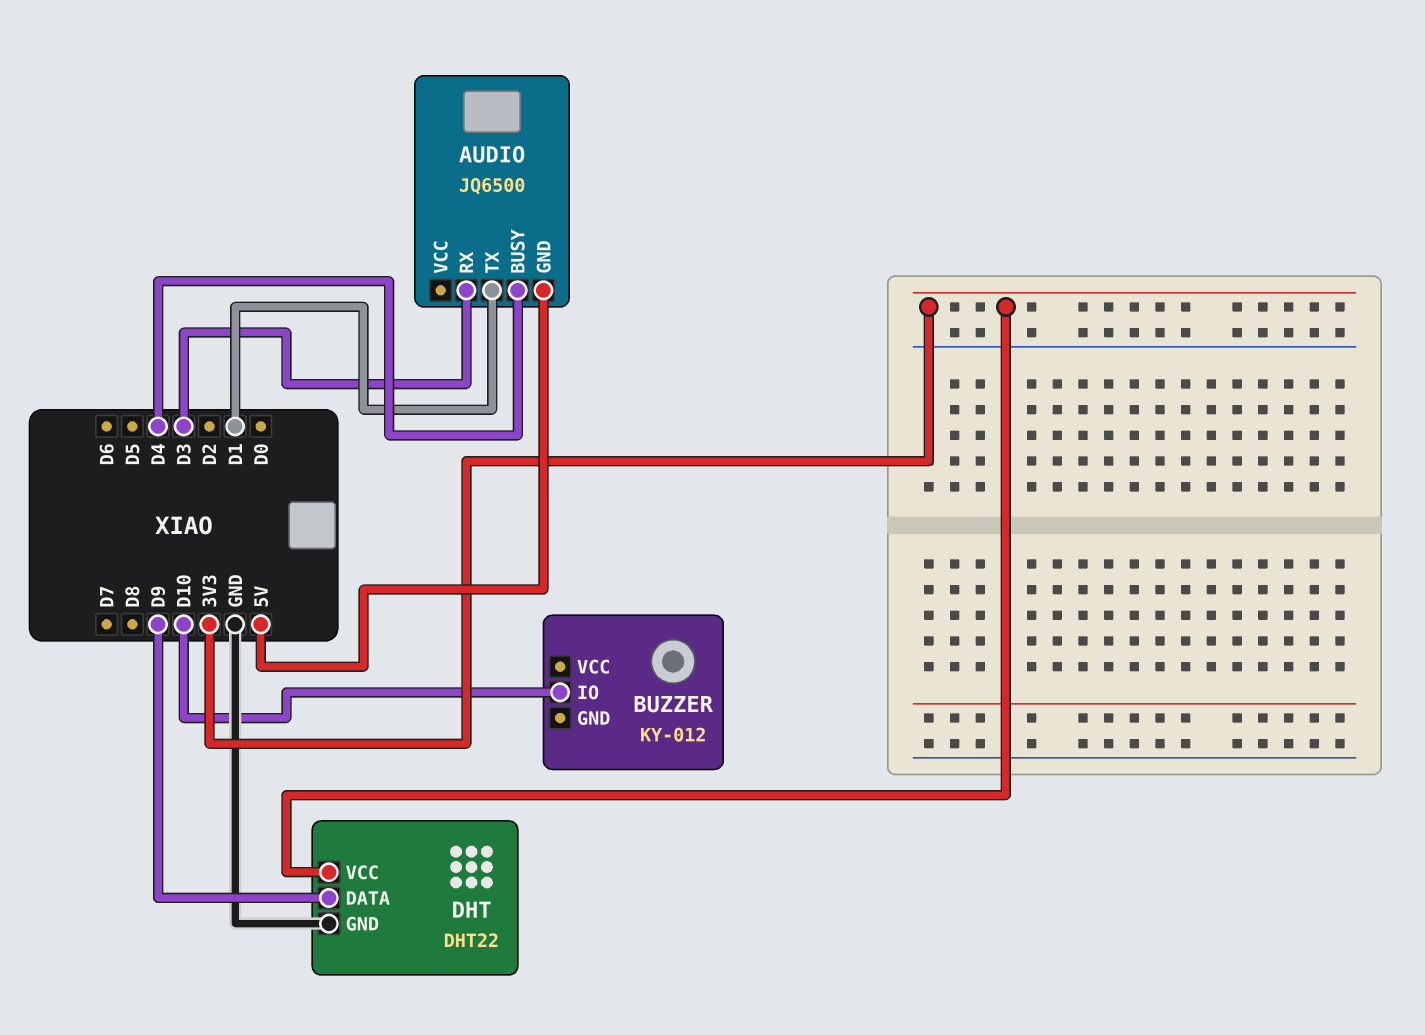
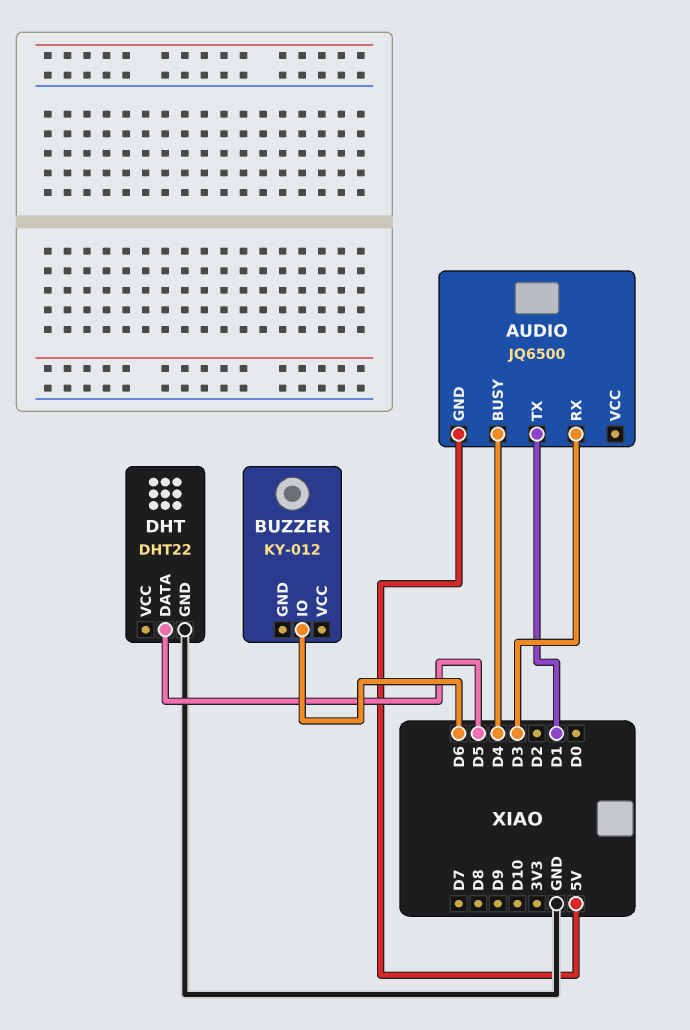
BUZZER pin IO: D10 -> D6
DHT pin DATA: D9 -> D5
DHT pin VCC: 3V3 -> none

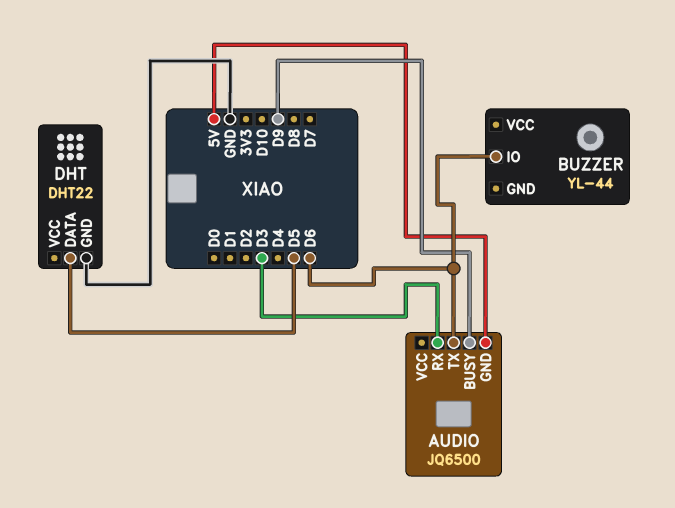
AUDIO pin BUSY: D4 -> D9
AUDIO pin TX: D1 -> D6
BUZZER: KY-012 -> YL-44

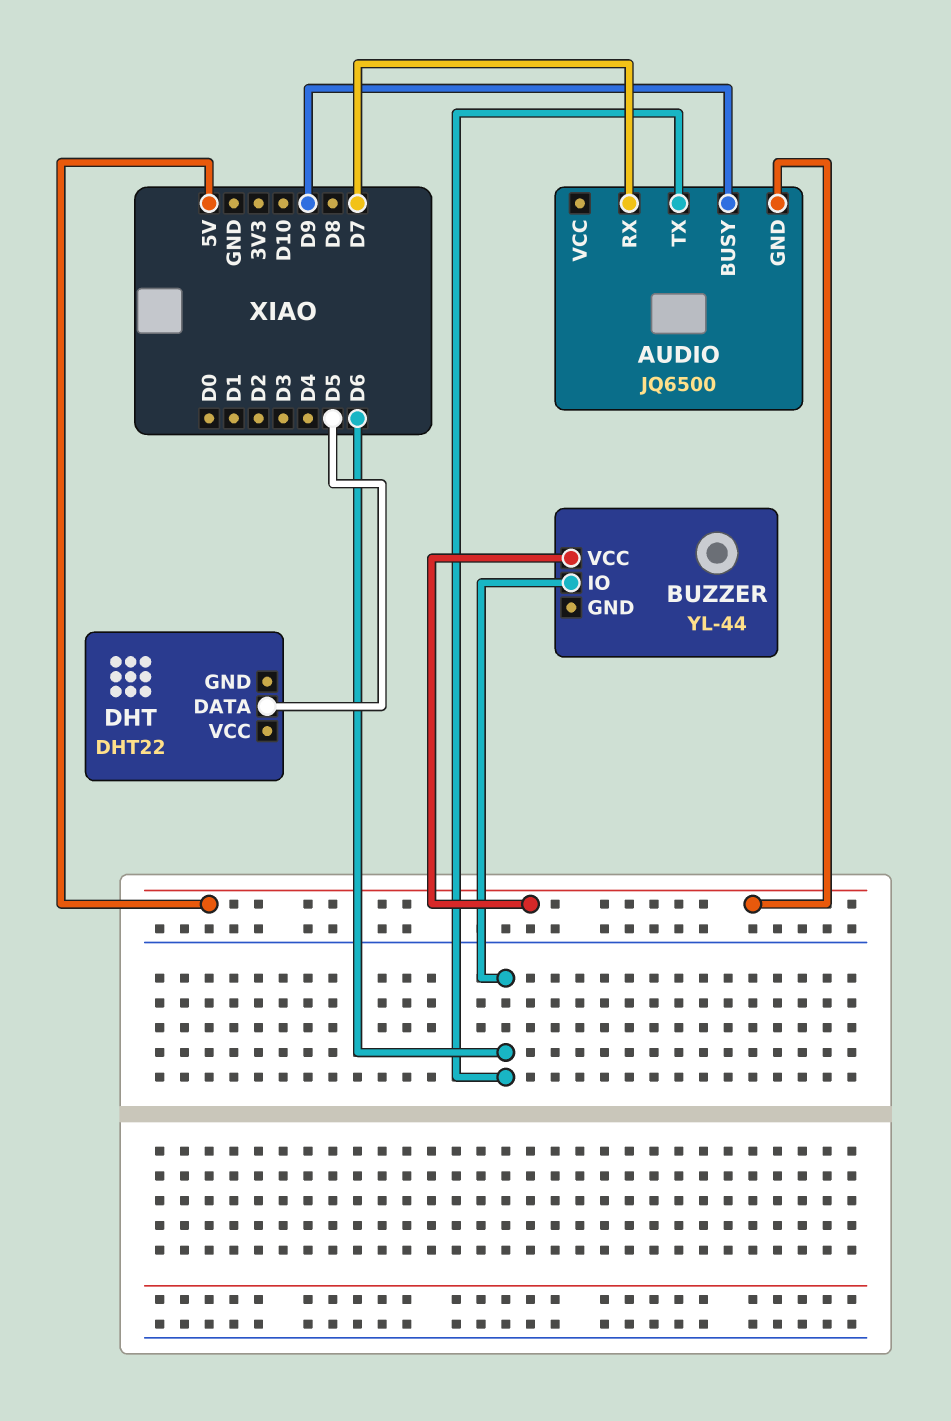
AUDIO pin RX: D3 -> D7
BUZZER pin VCC: none -> 5V
DHT pin GND: GND -> none

